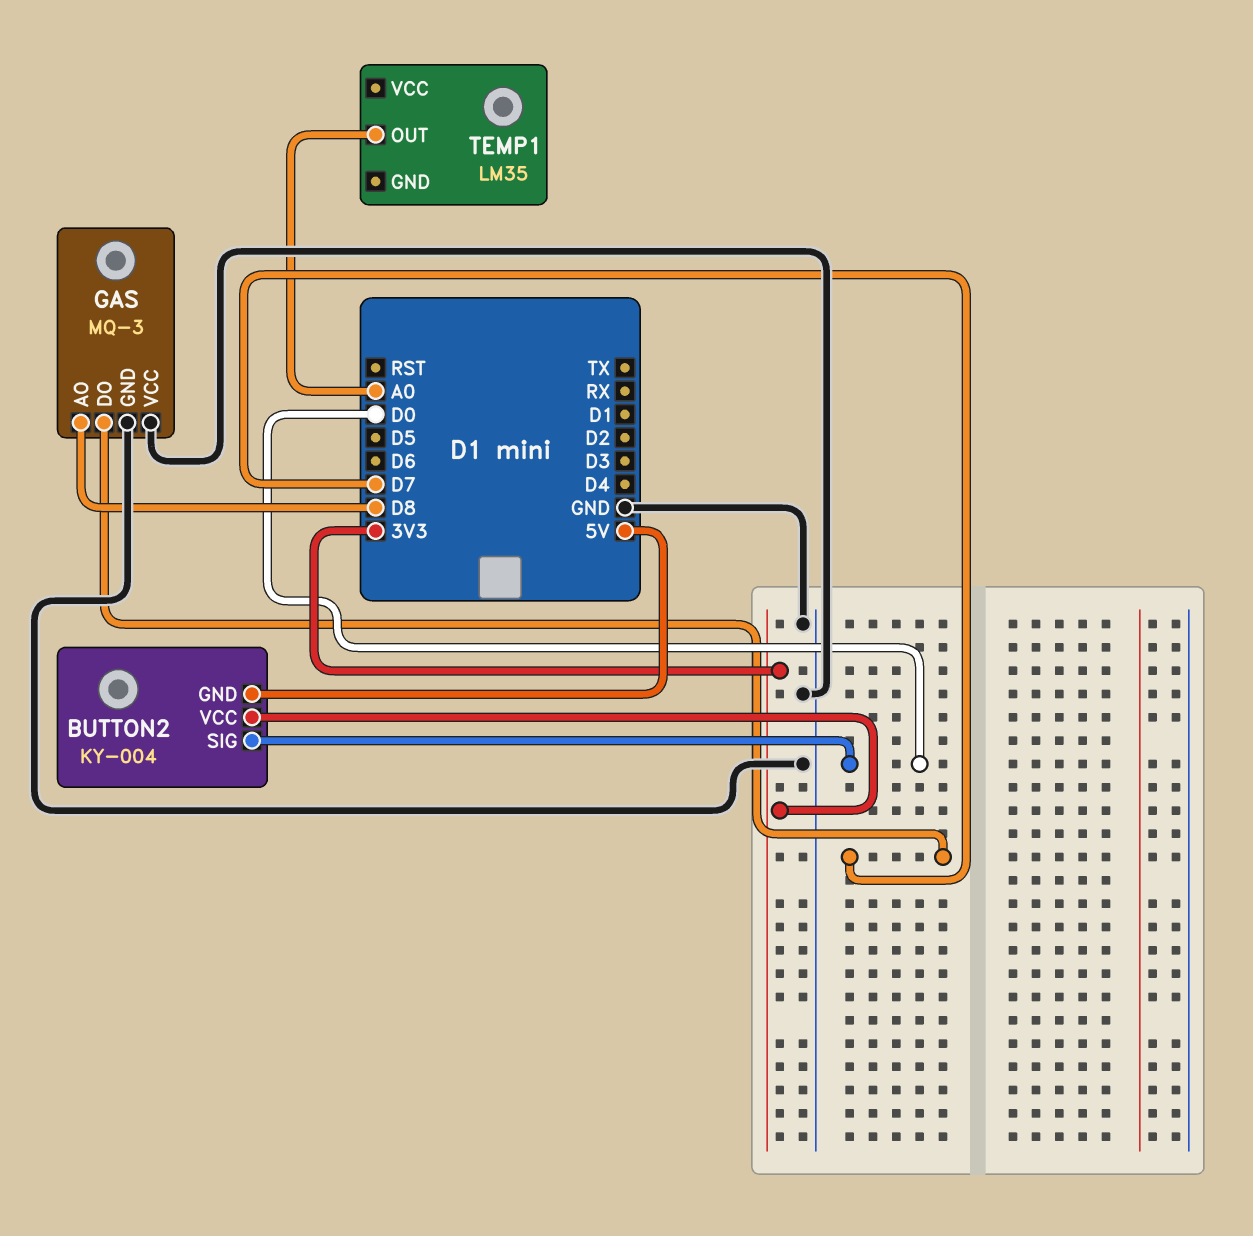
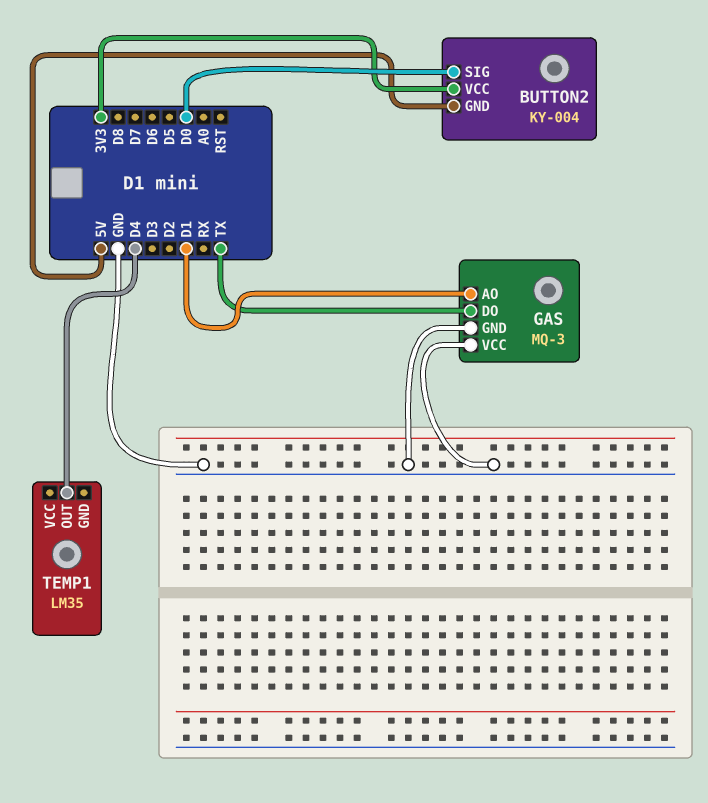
GAS pin AO: D8 -> D1
GAS pin DO: D7 -> TX
TEMP1 pin OUT: A0 -> D4

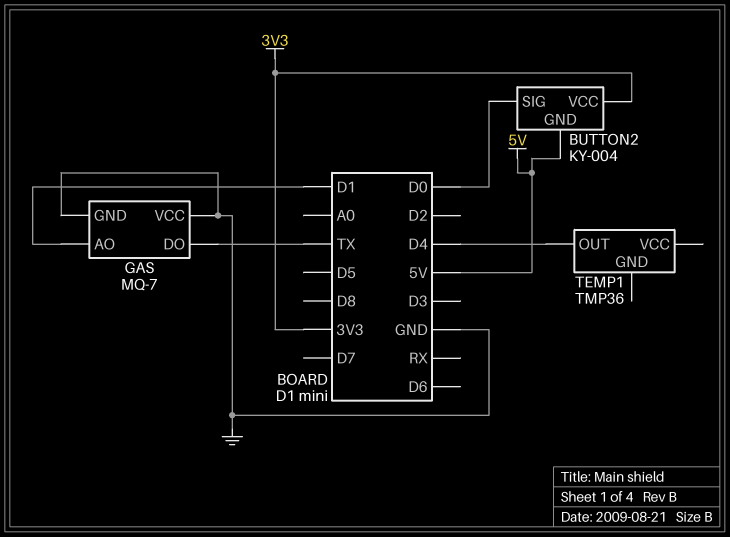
GAS: MQ-3 -> MQ-7
TEMP1: LM35 -> TMP36

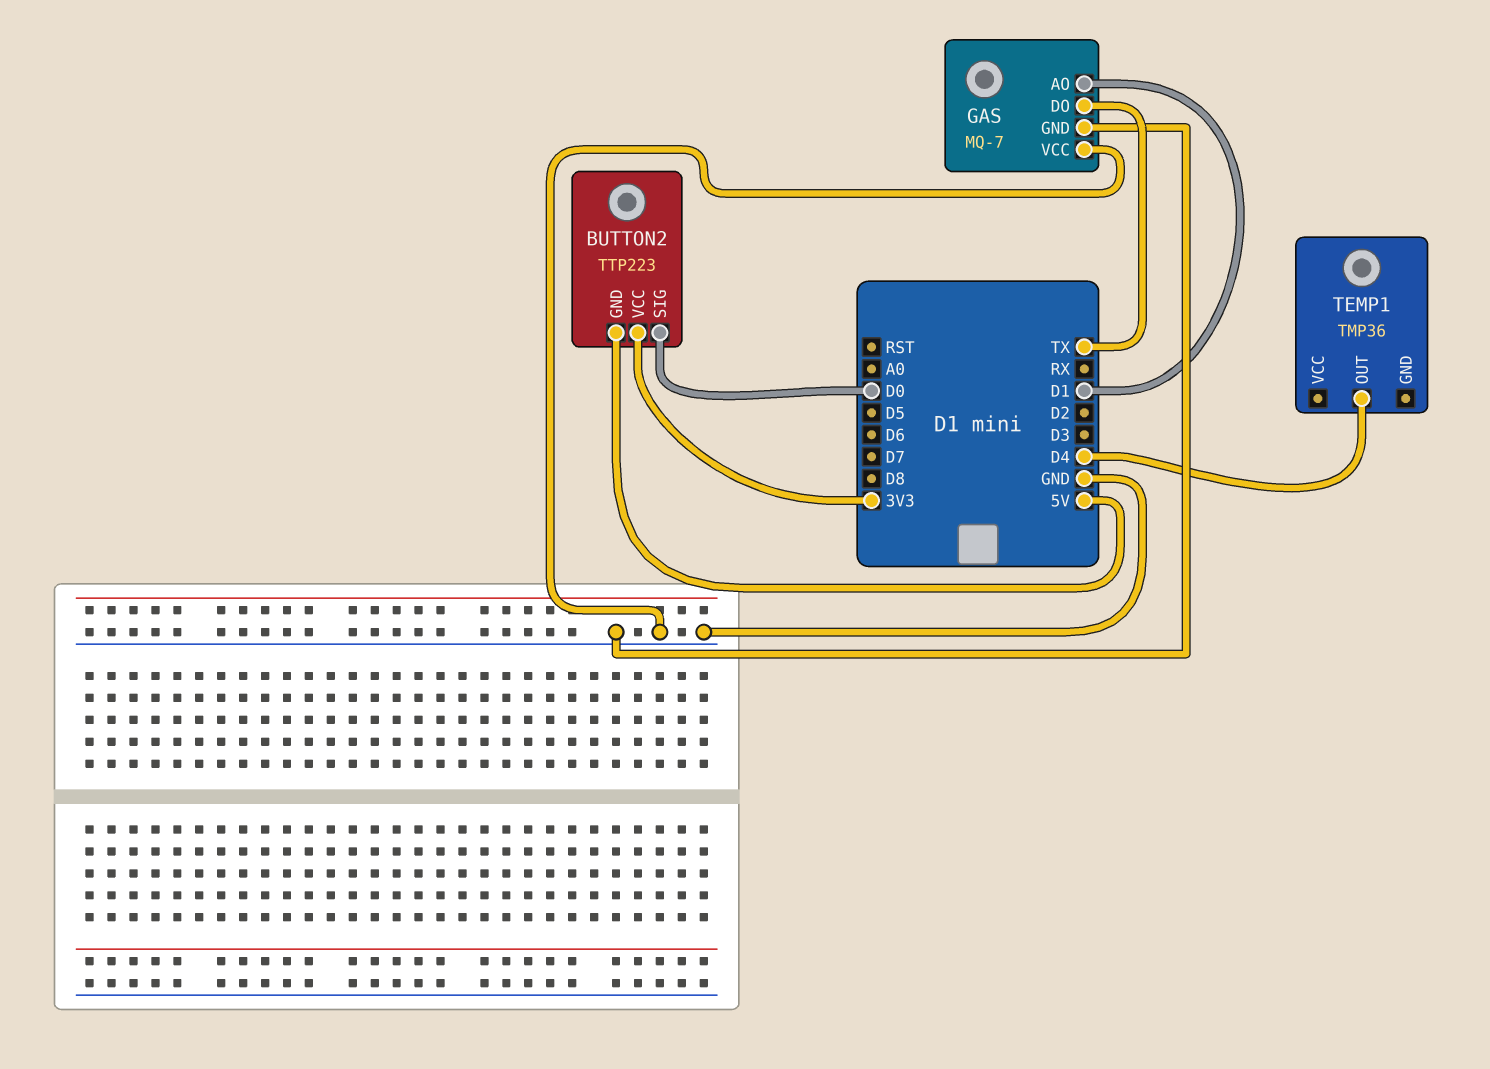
BUTTON2: KY-004 -> TTP223

